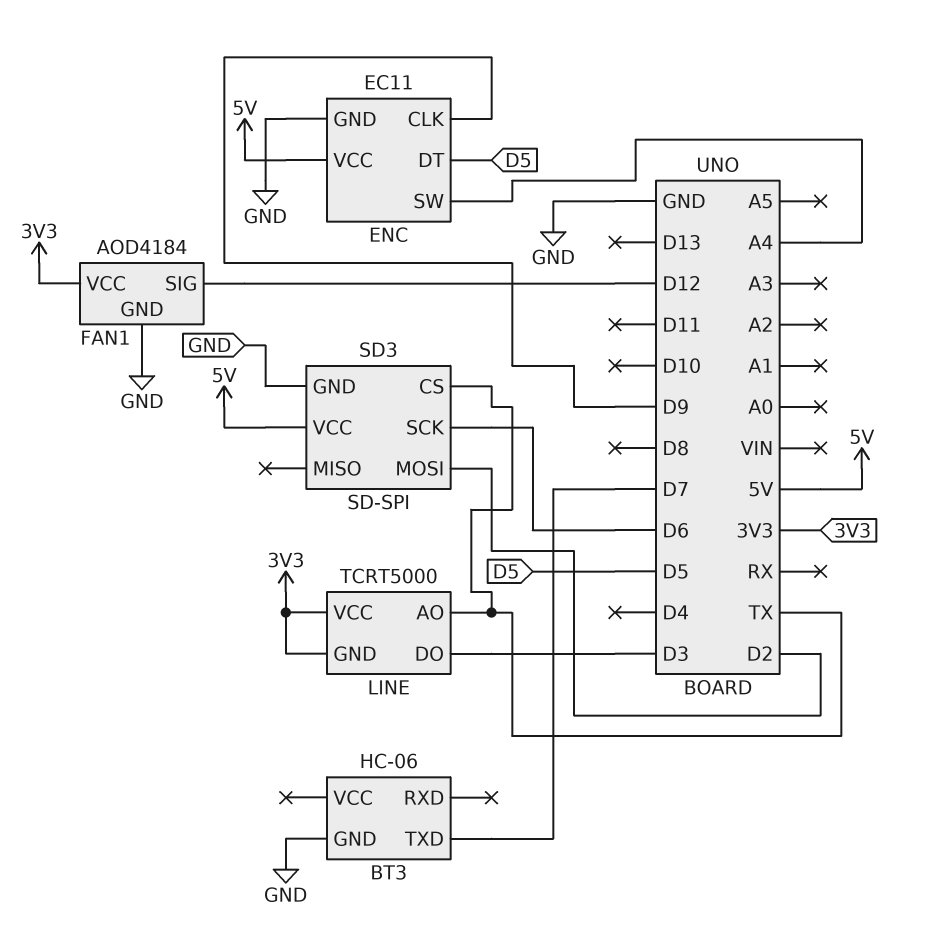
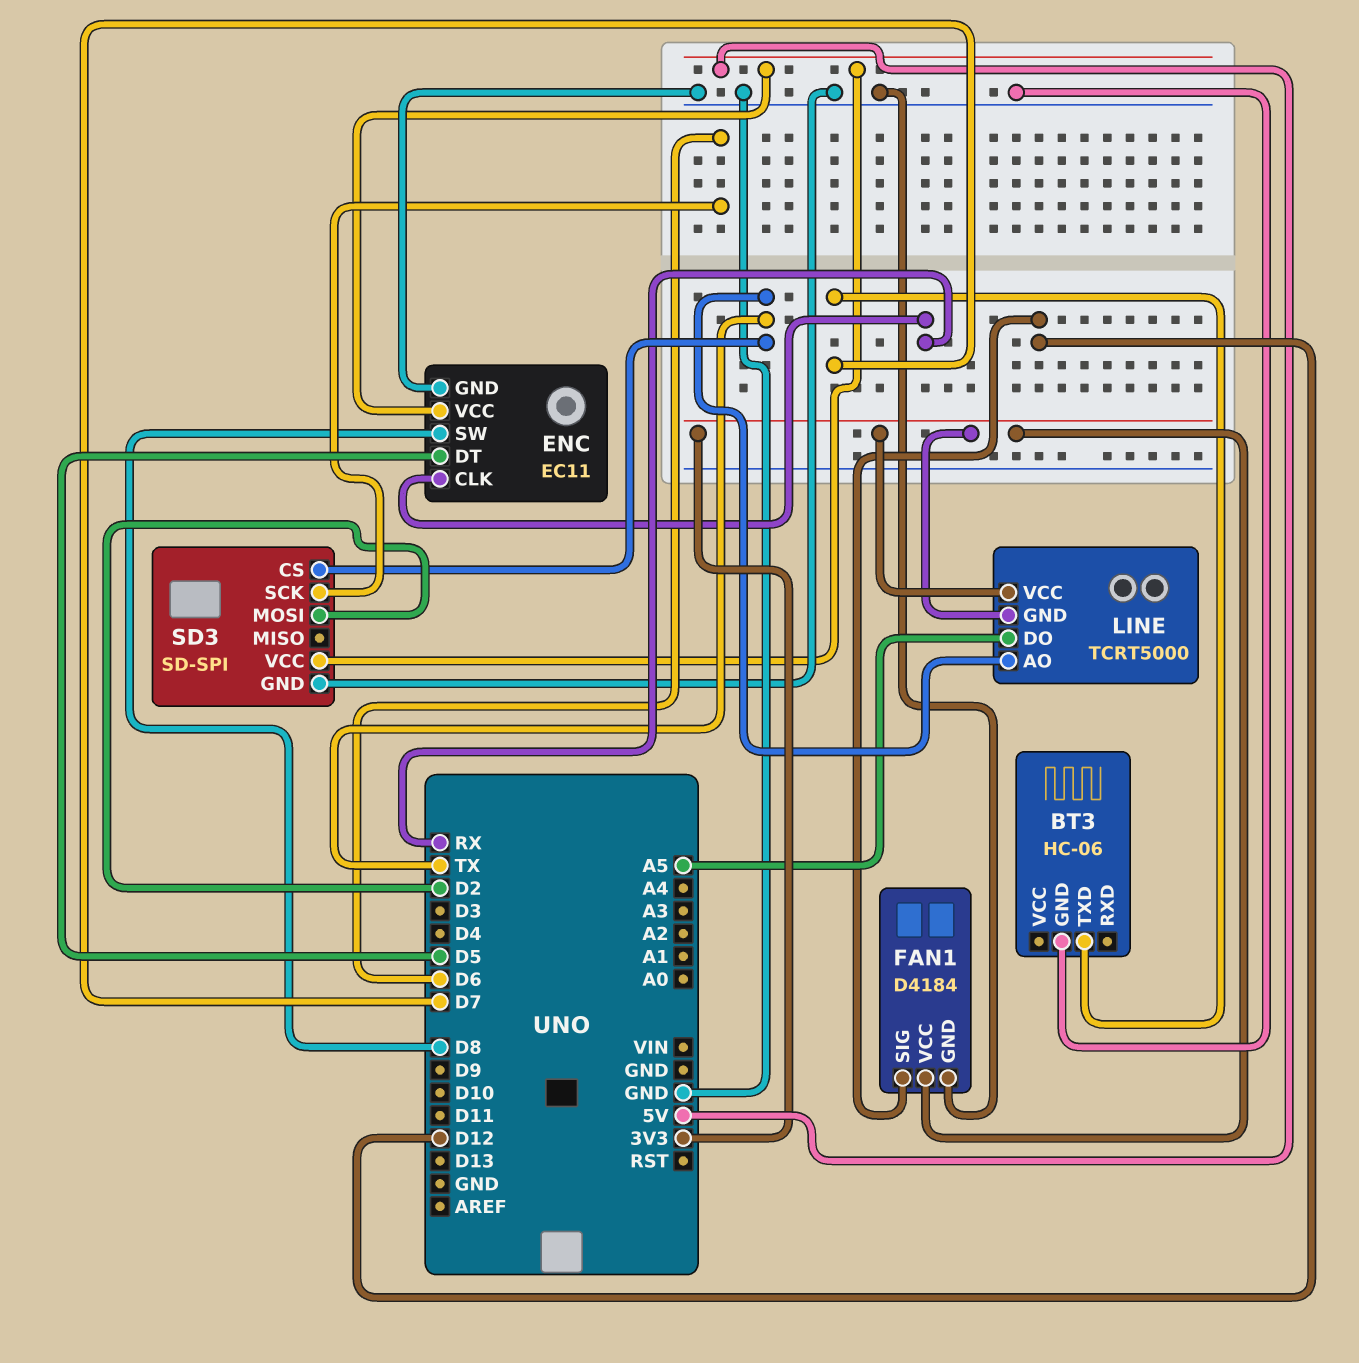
ENC pin CLK: D9 -> RX
ENC pin SW: A4 -> D8
FAN1: AOD4184 -> D4184
LINE pin DO: D3 -> A5

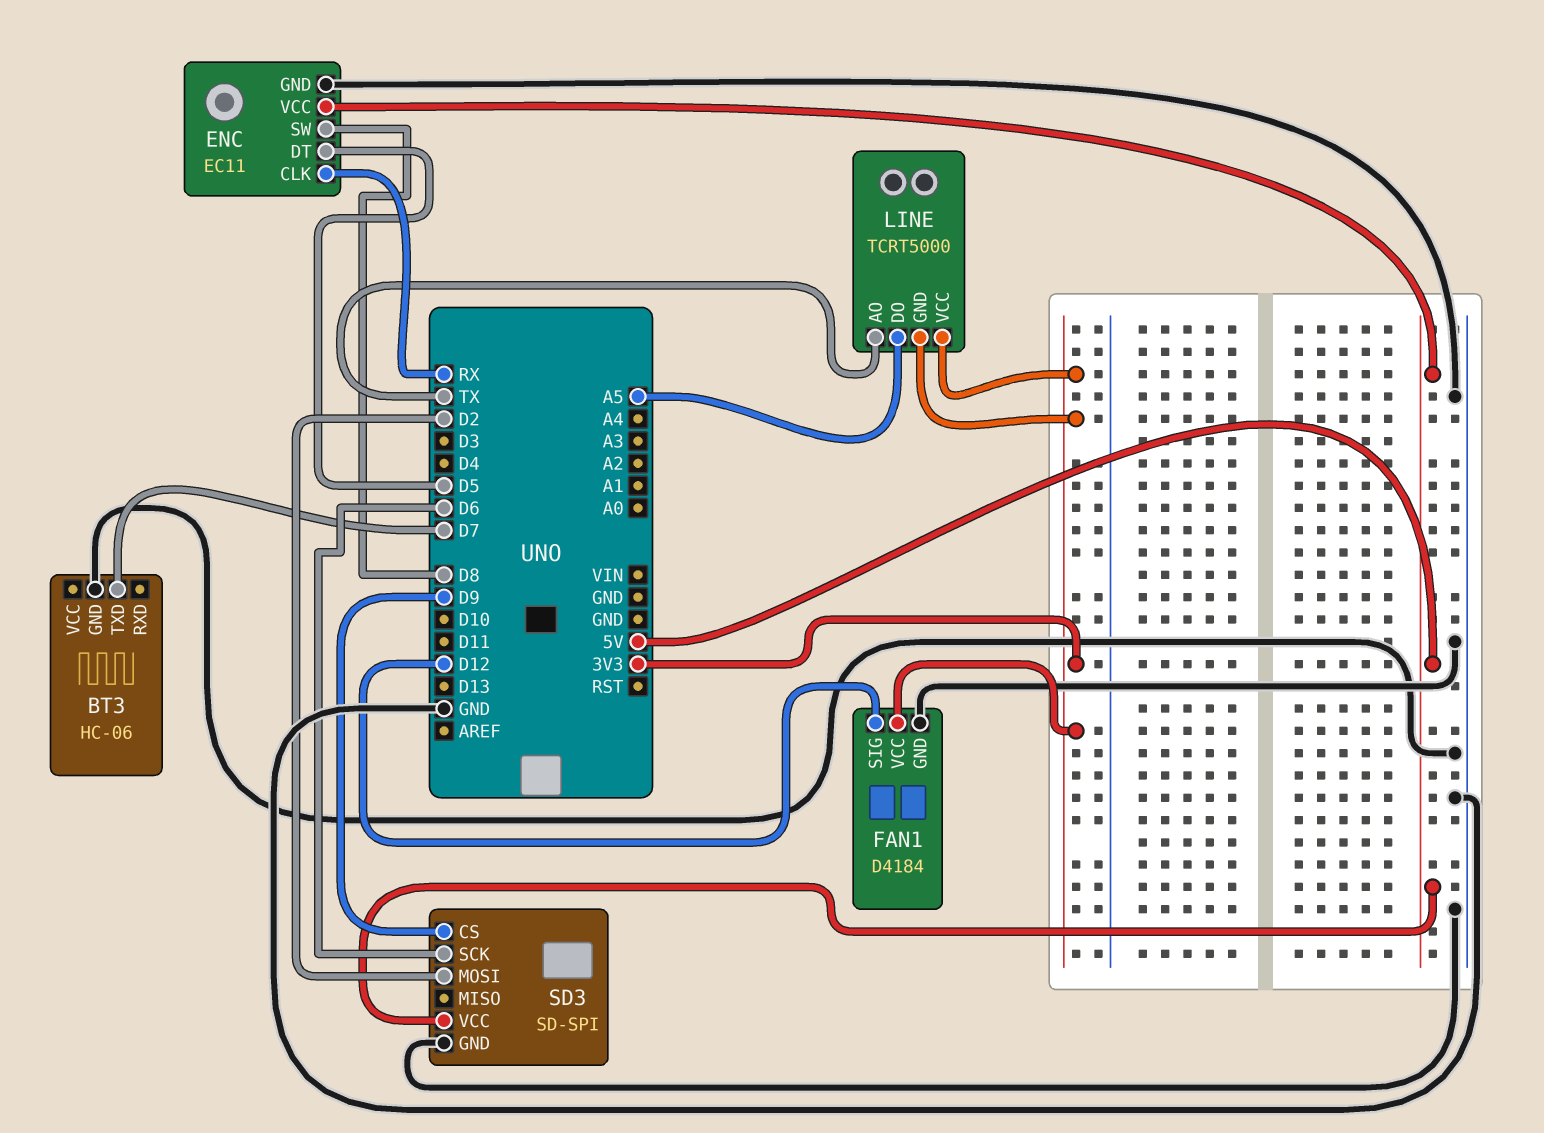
SD3 pin CS: TX -> D9

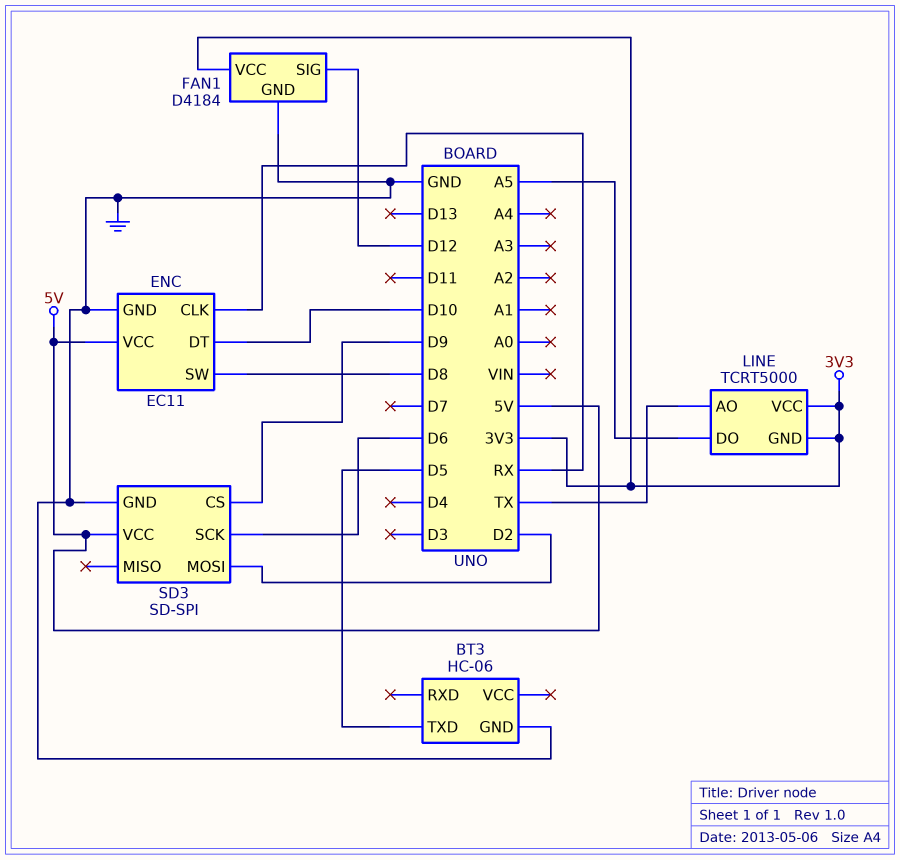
BT3 pin TXD: D7 -> D5
ENC pin DT: D5 -> D10

